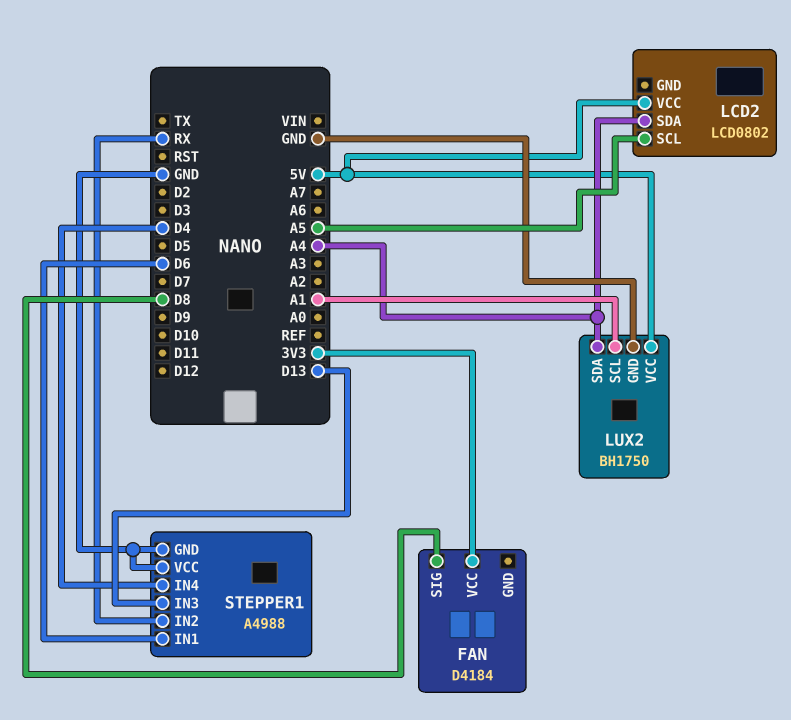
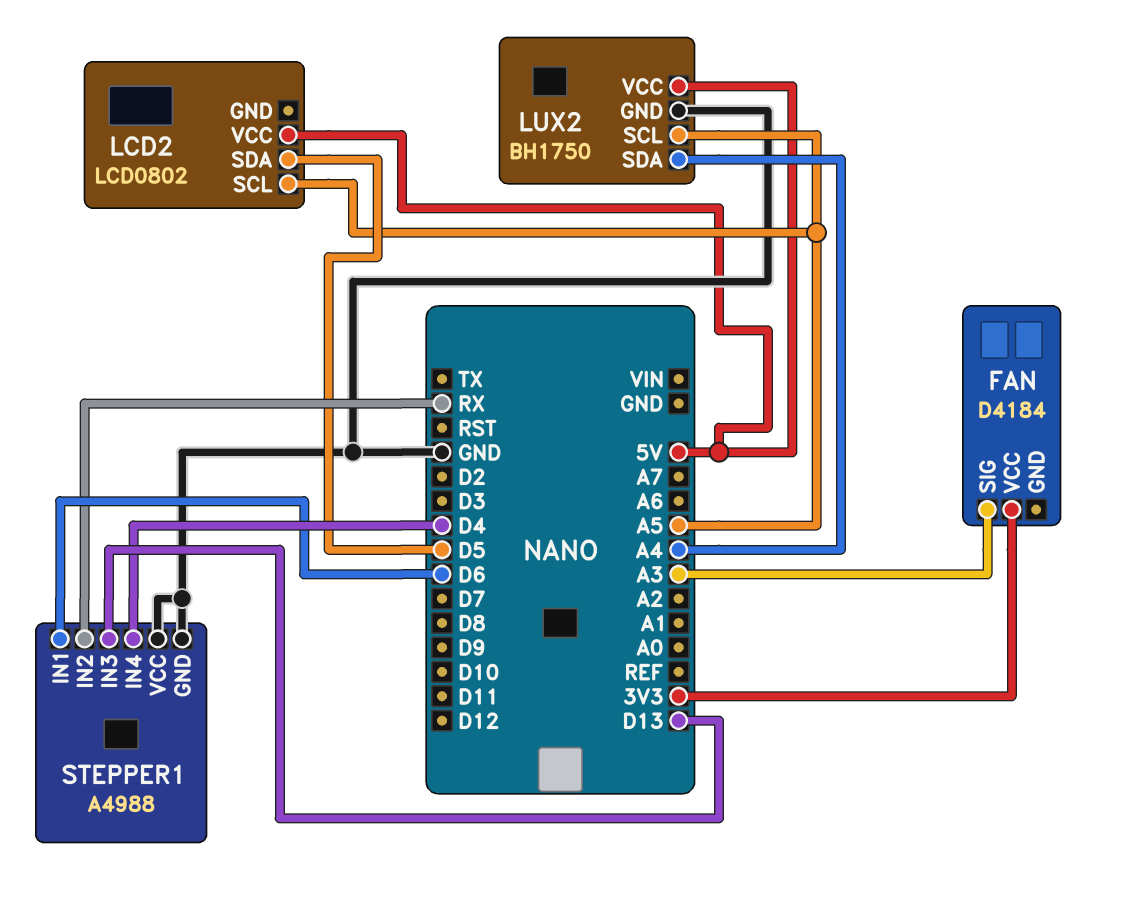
FAN pin SIG: D8 -> A3
LCD2 pin SDA: A4 -> D5
LUX2 pin SCL: A1 -> A5

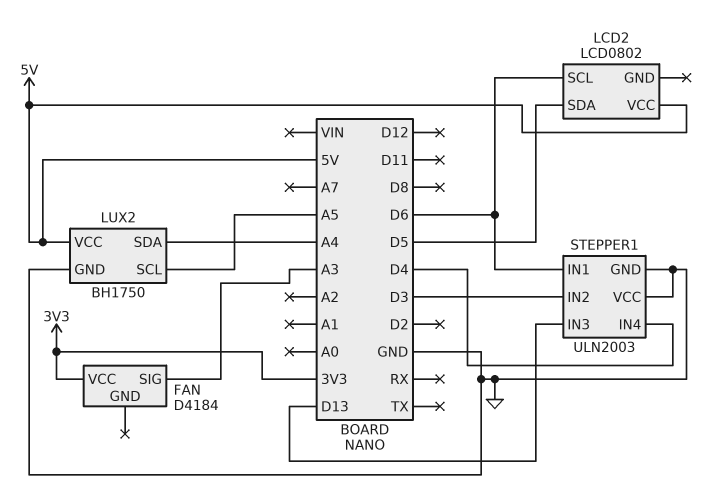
LCD2 pin SCL: A5 -> D6
STEPPER1: A4988 -> ULN2003
STEPPER1 pin IN2: RX -> D3

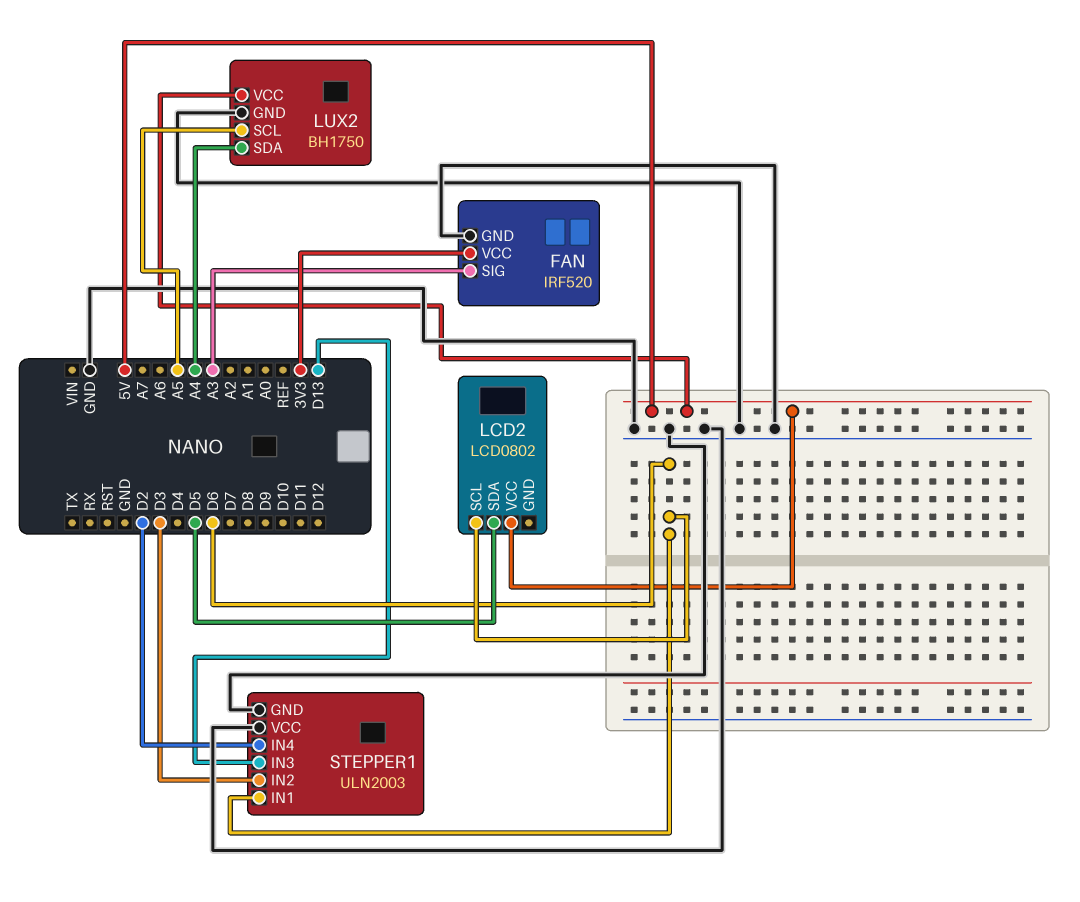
FAN: D4184 -> IRF520
FAN pin GND: none -> GND
STEPPER1 pin IN4: D4 -> D2

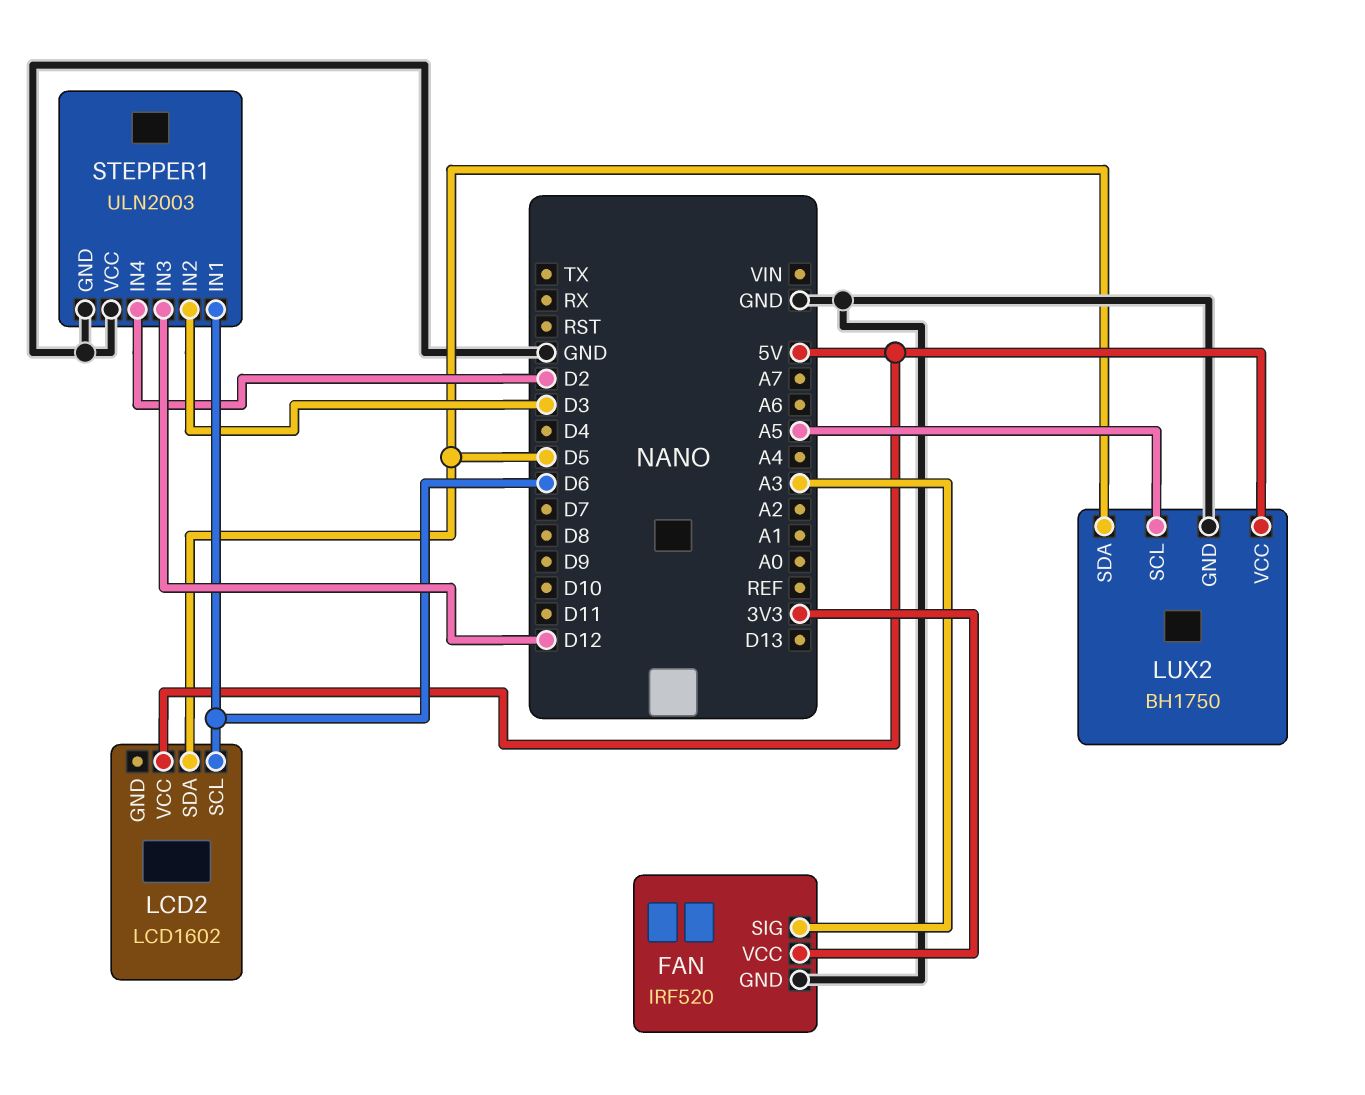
LCD2: LCD0802 -> LCD1602
LUX2 pin SDA: A4 -> D5
STEPPER1 pin IN3: D13 -> D12

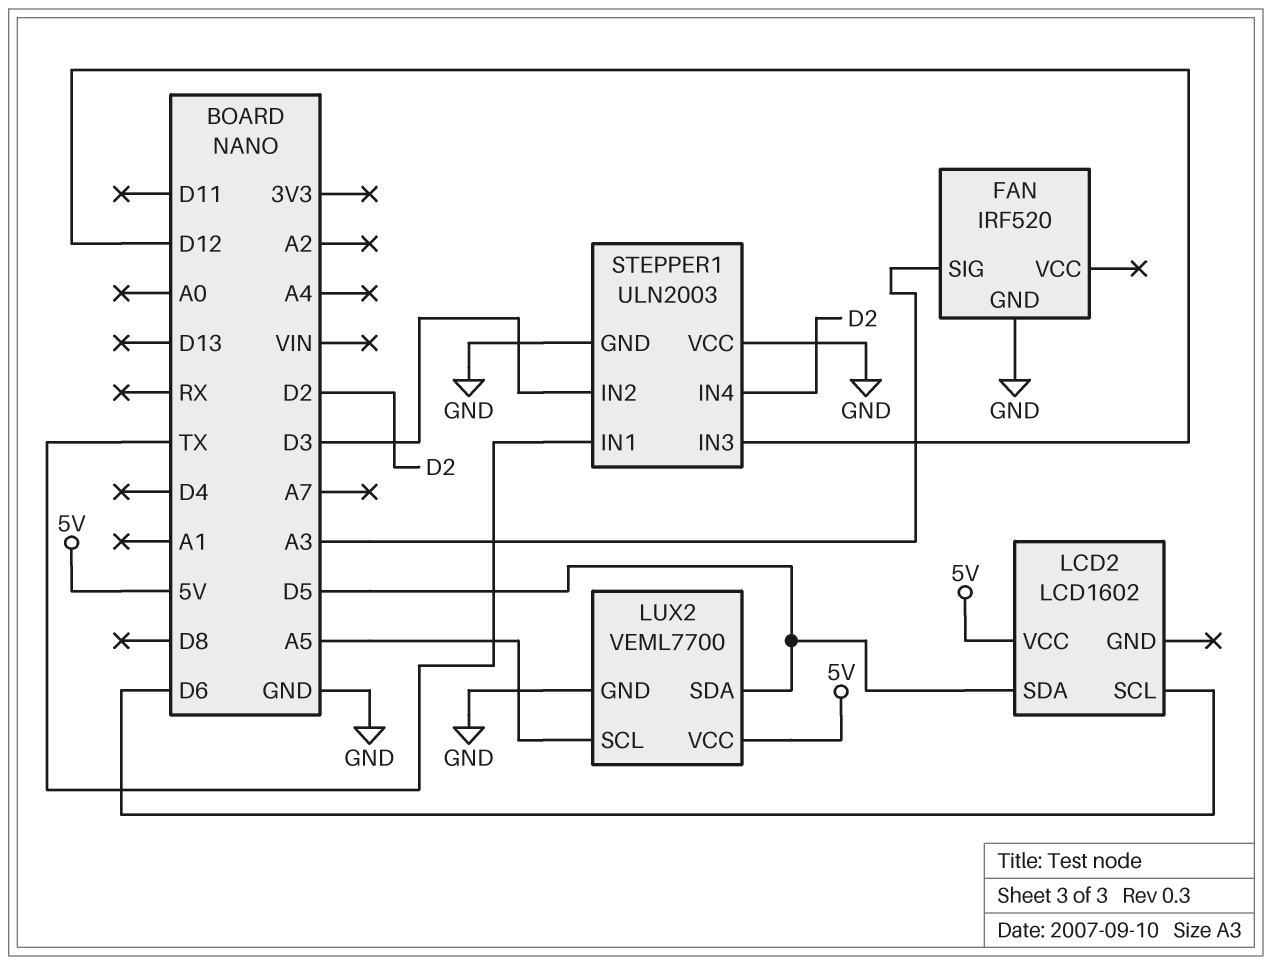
FAN pin VCC: 3V3 -> none
LUX2: BH1750 -> VEML7700
STEPPER1 pin IN1: D6 -> TX

